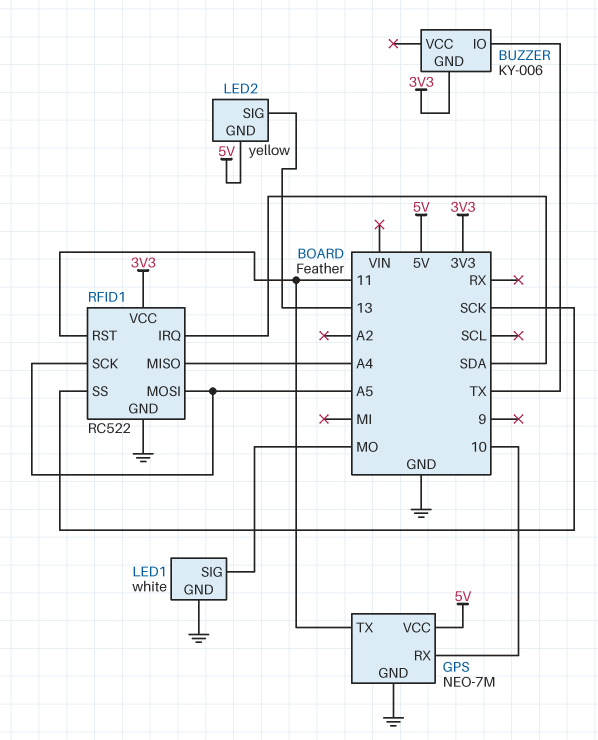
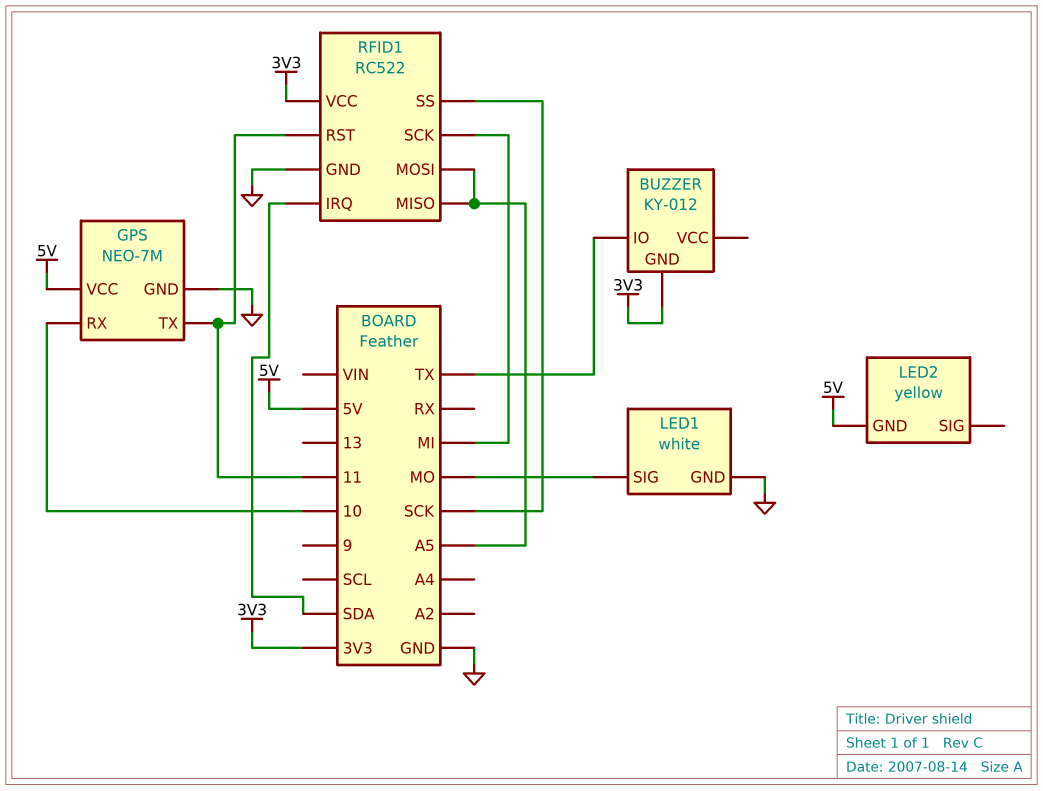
BUZZER: KY-006 -> KY-012
LED2 pin SIG: 13 -> none
RFID1 pin MISO: A4 -> A5
RFID1 pin SCK: A5 -> MI

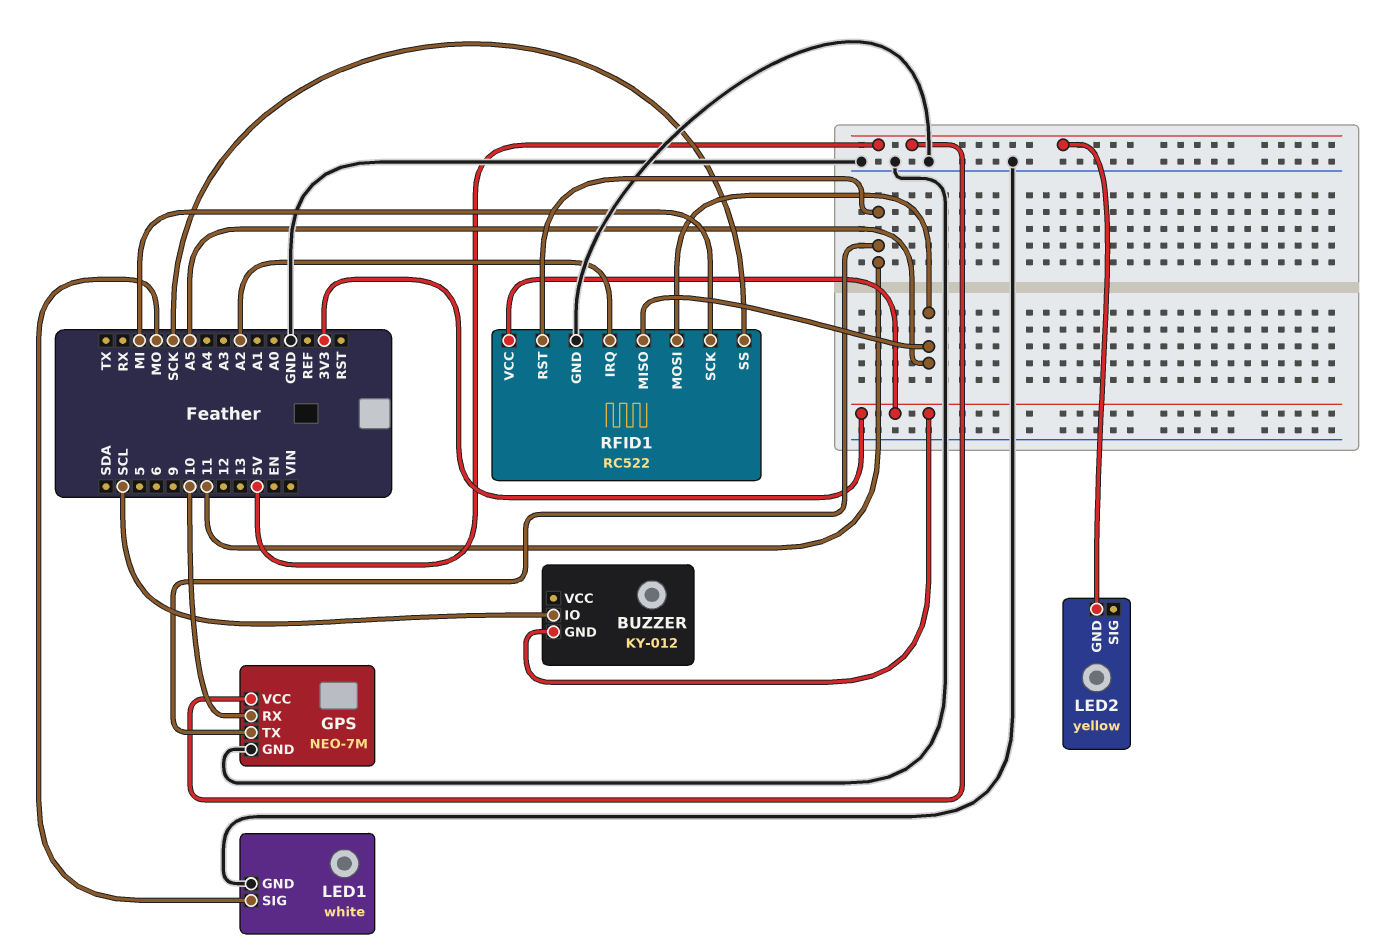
BUZZER pin IO: TX -> SCL
RFID1 pin IRQ: SDA -> A2

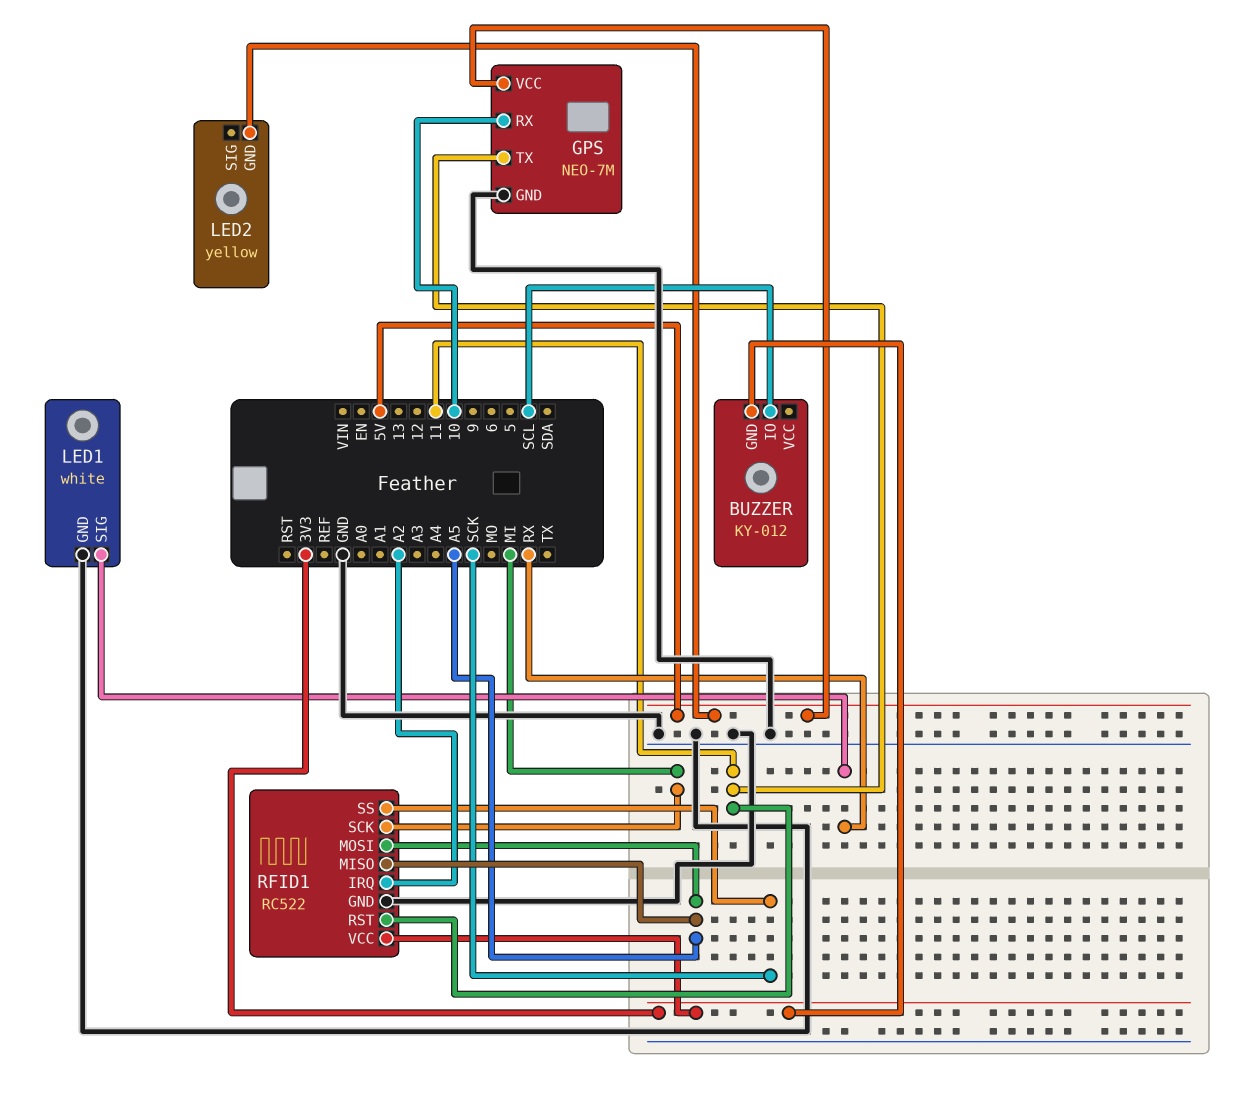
LED1 pin SIG: MO -> RX

